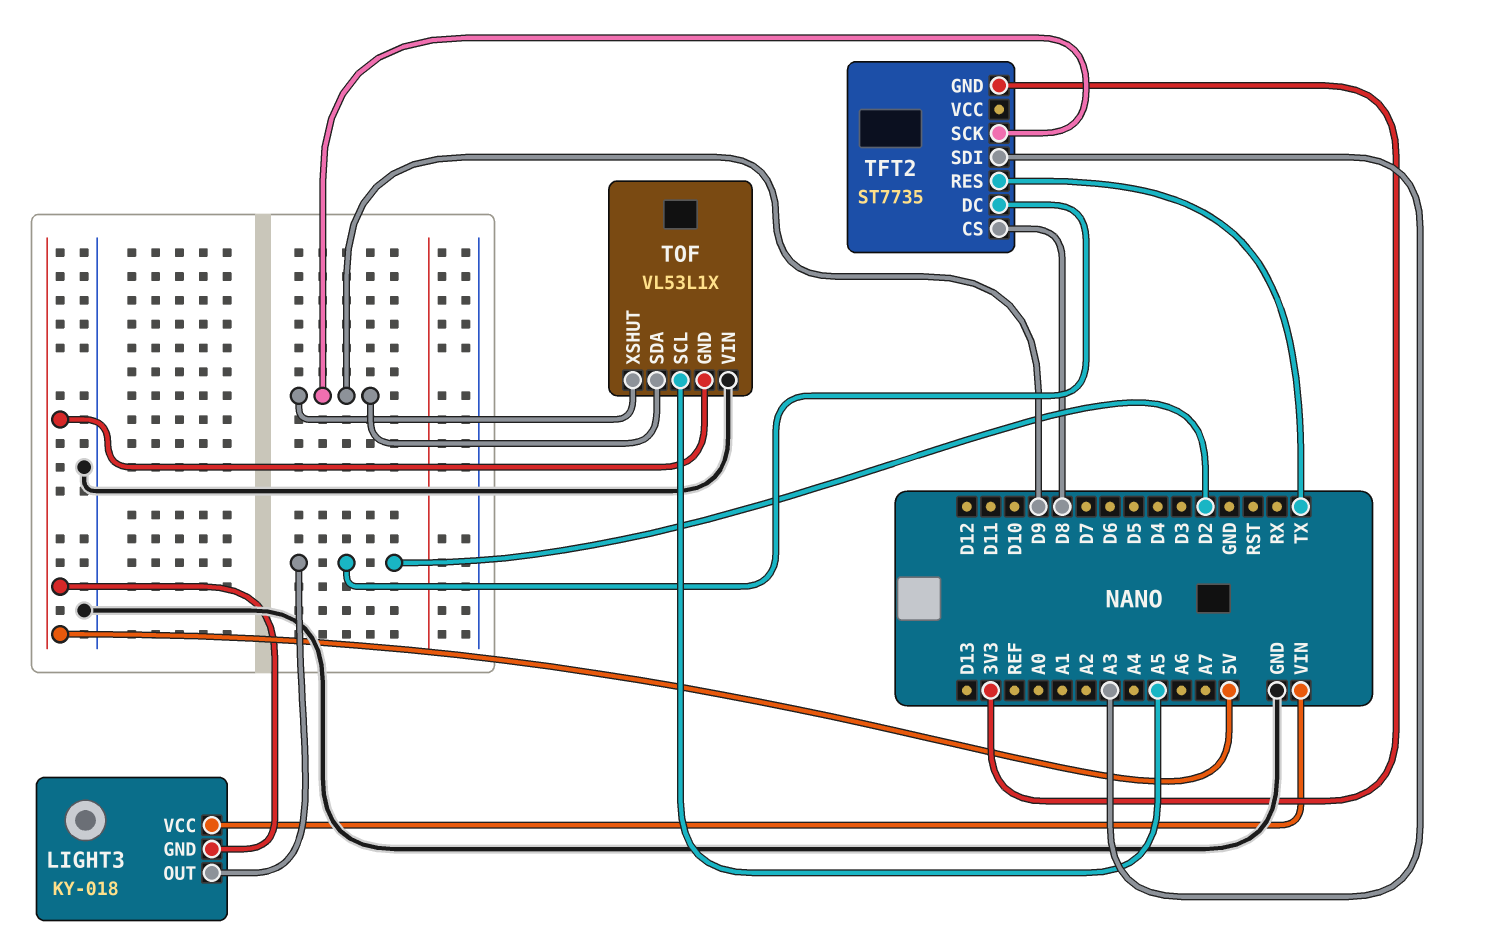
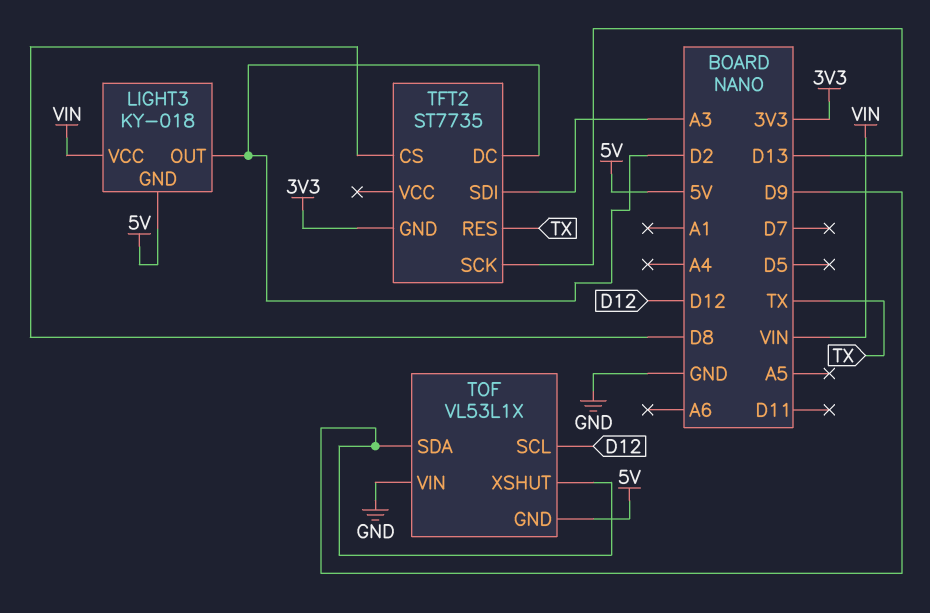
TFT2 pin SCK: D9 -> D13
TOF pin SCL: A5 -> D12

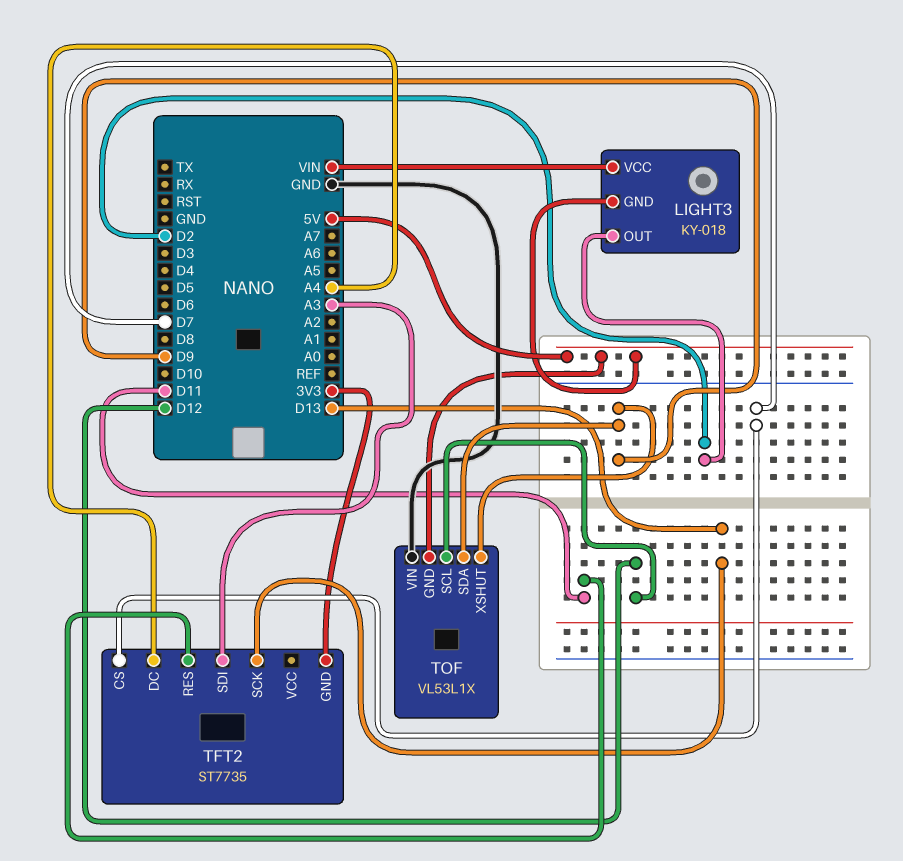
TFT2 pin CS: D8 -> D7
TFT2 pin DC: D2 -> A4
TFT2 pin RES: TX -> D11

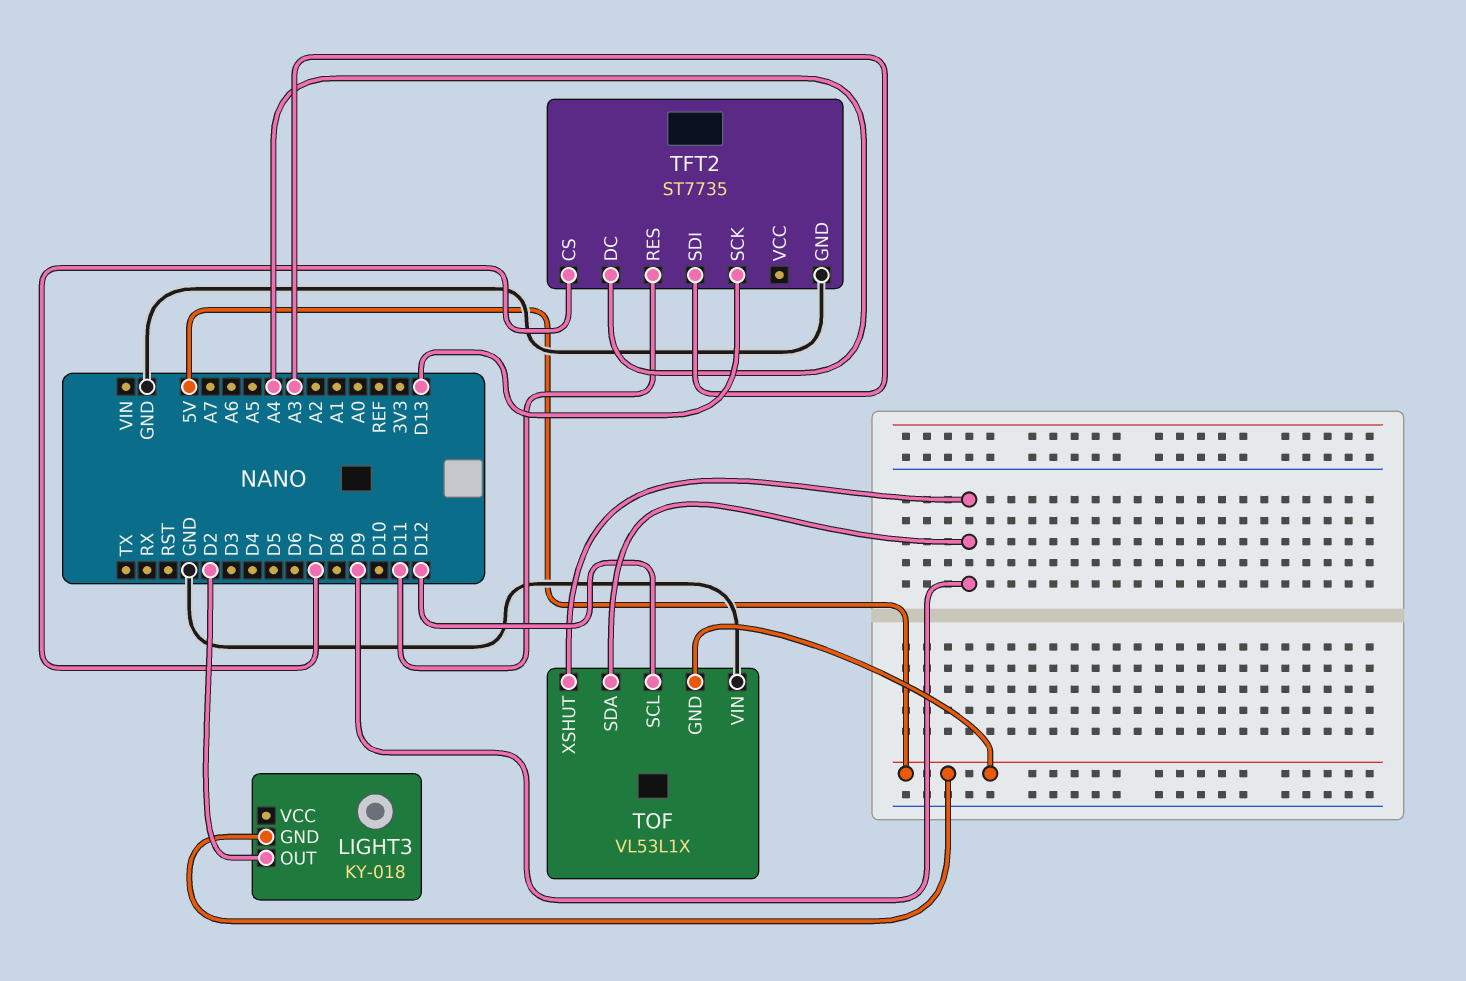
LIGHT3 pin VCC: VIN -> none
TFT2 pin GND: 3V3 -> GND

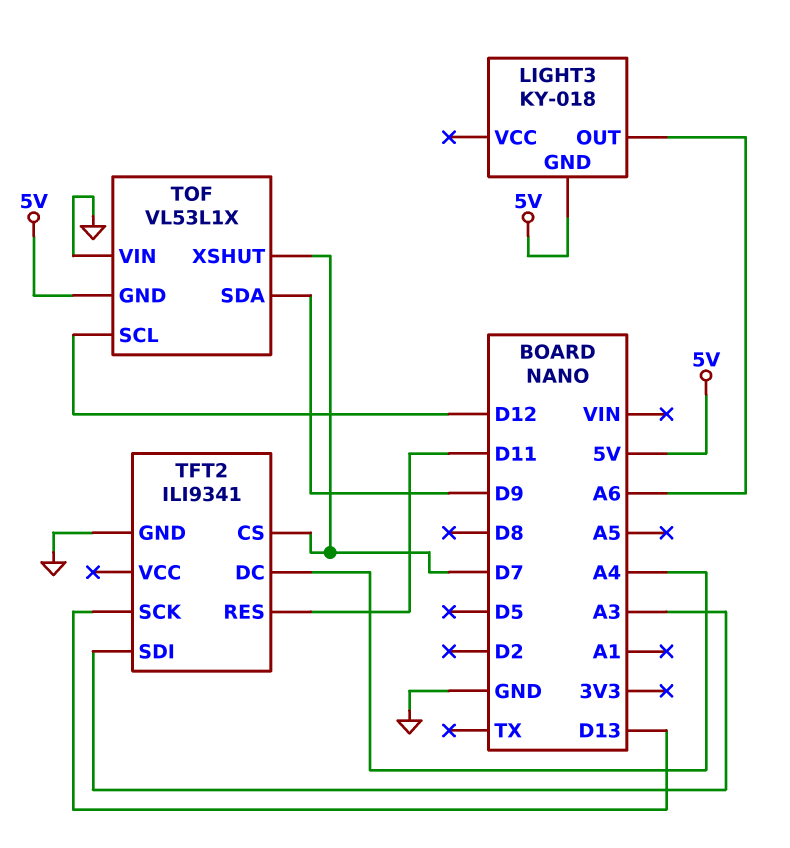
LIGHT3 pin OUT: D2 -> A6
TFT2: ST7735 -> ILI9341
TOF pin XSHUT: D9 -> D7

